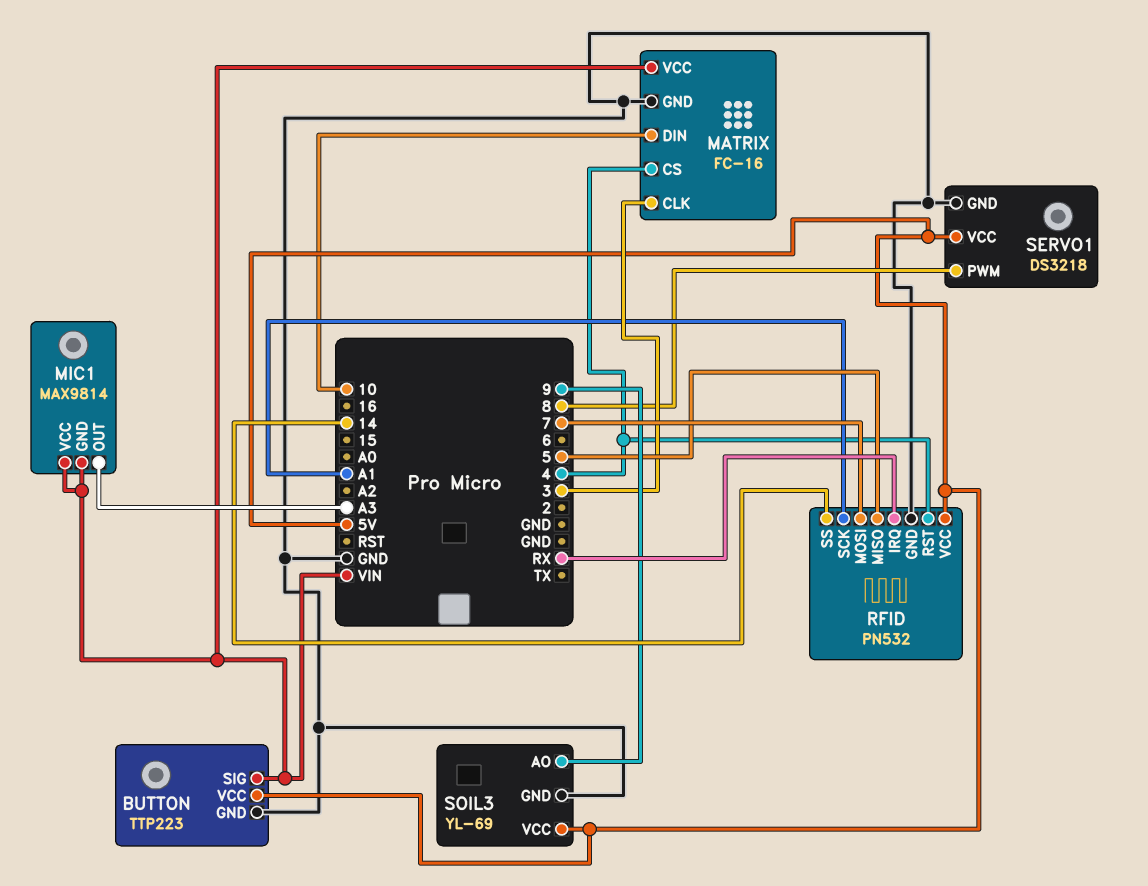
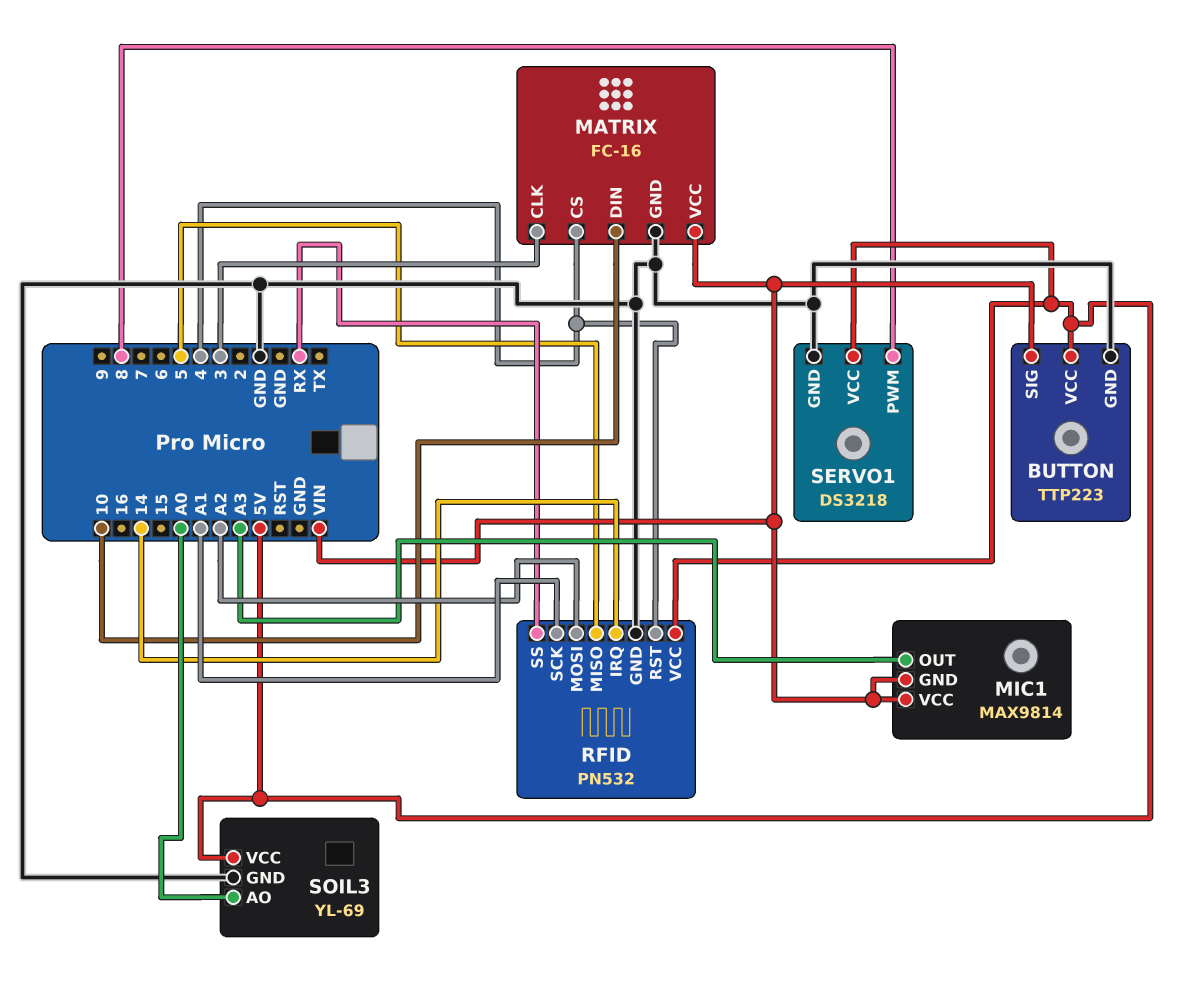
RFID pin IRQ: RX -> 14
RFID pin MOSI: 7 -> A2
RFID pin SS: 14 -> RX
SOIL3 pin AO: 9 -> A0

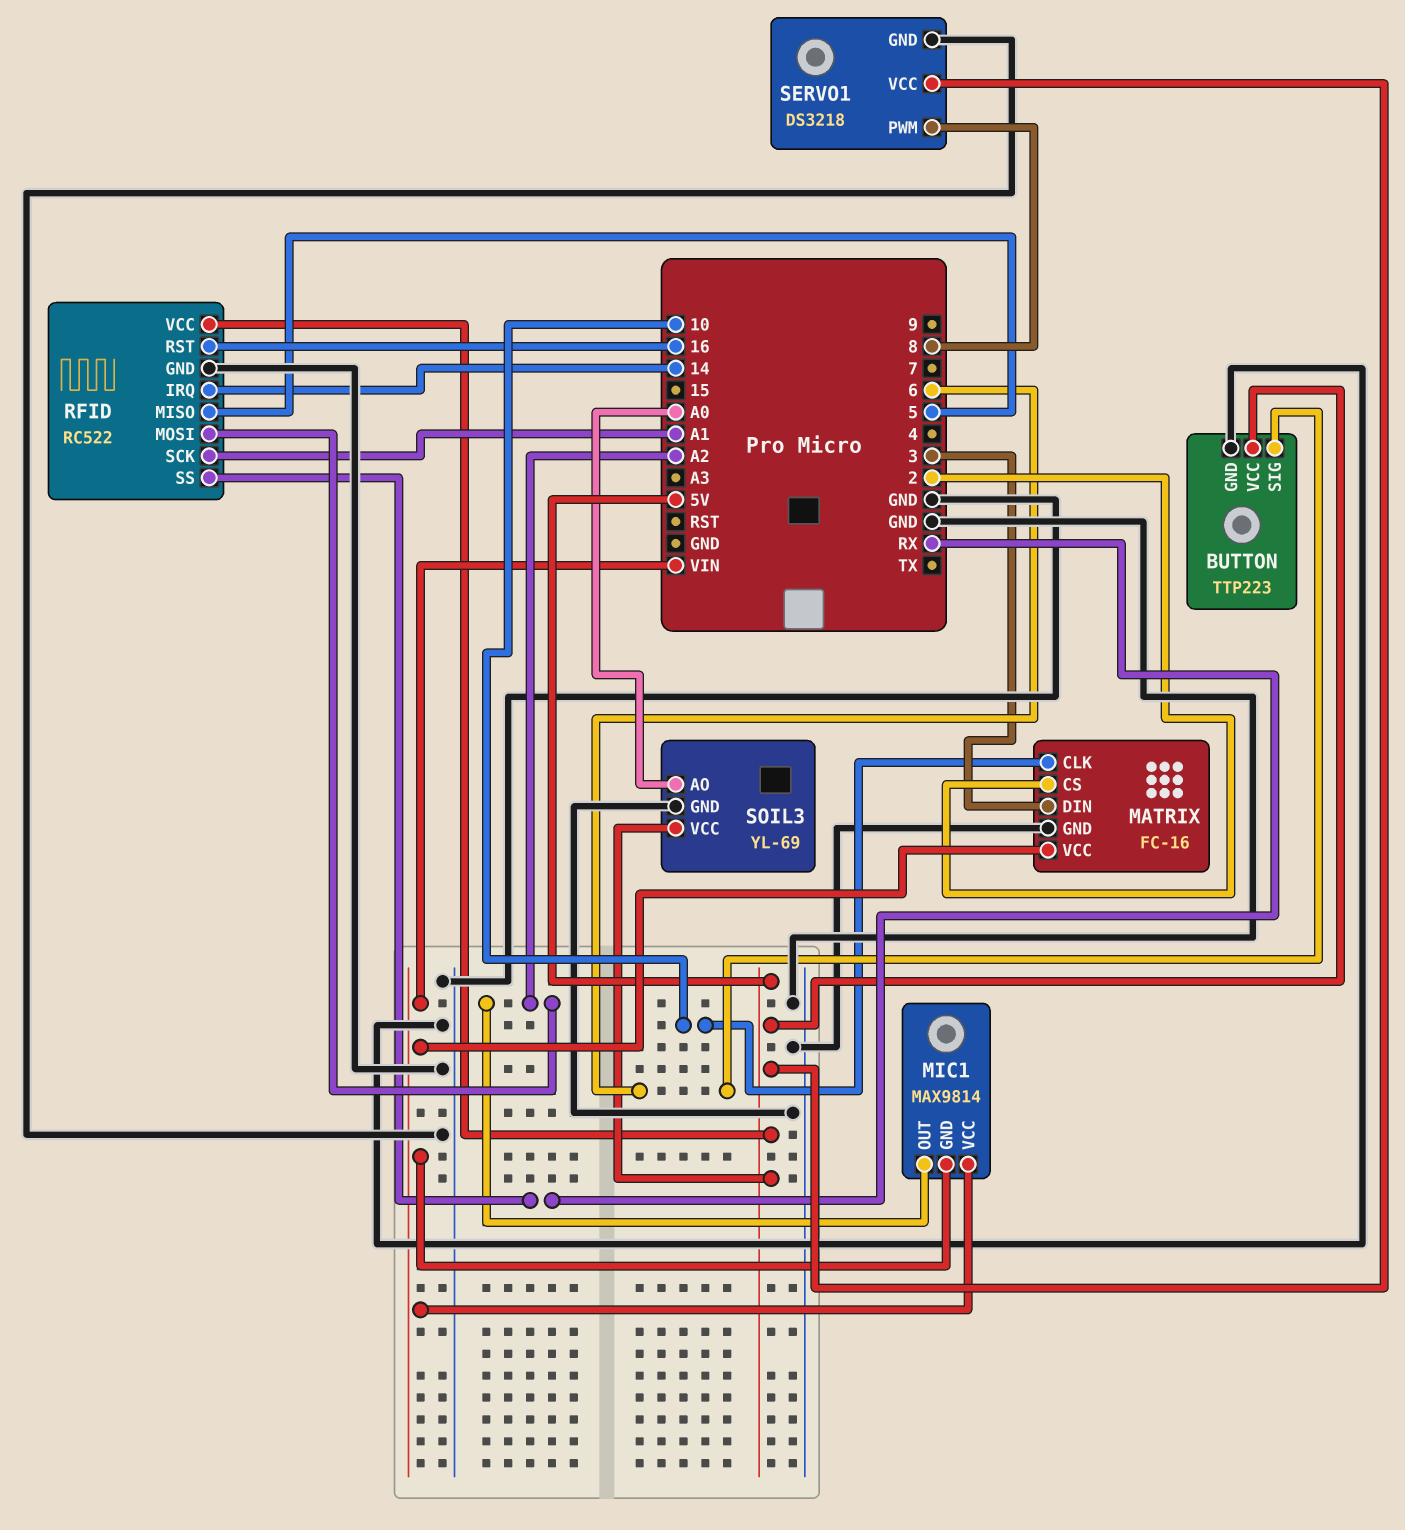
BUTTON pin SIG: VIN -> 6
MATRIX pin CLK: 3 -> 10
MATRIX pin CS: 4 -> 2
MATRIX pin DIN: 10 -> 3
MIC1 pin OUT: A3 -> A2
RFID: PN532 -> RC522
RFID pin RST: 4 -> 16

